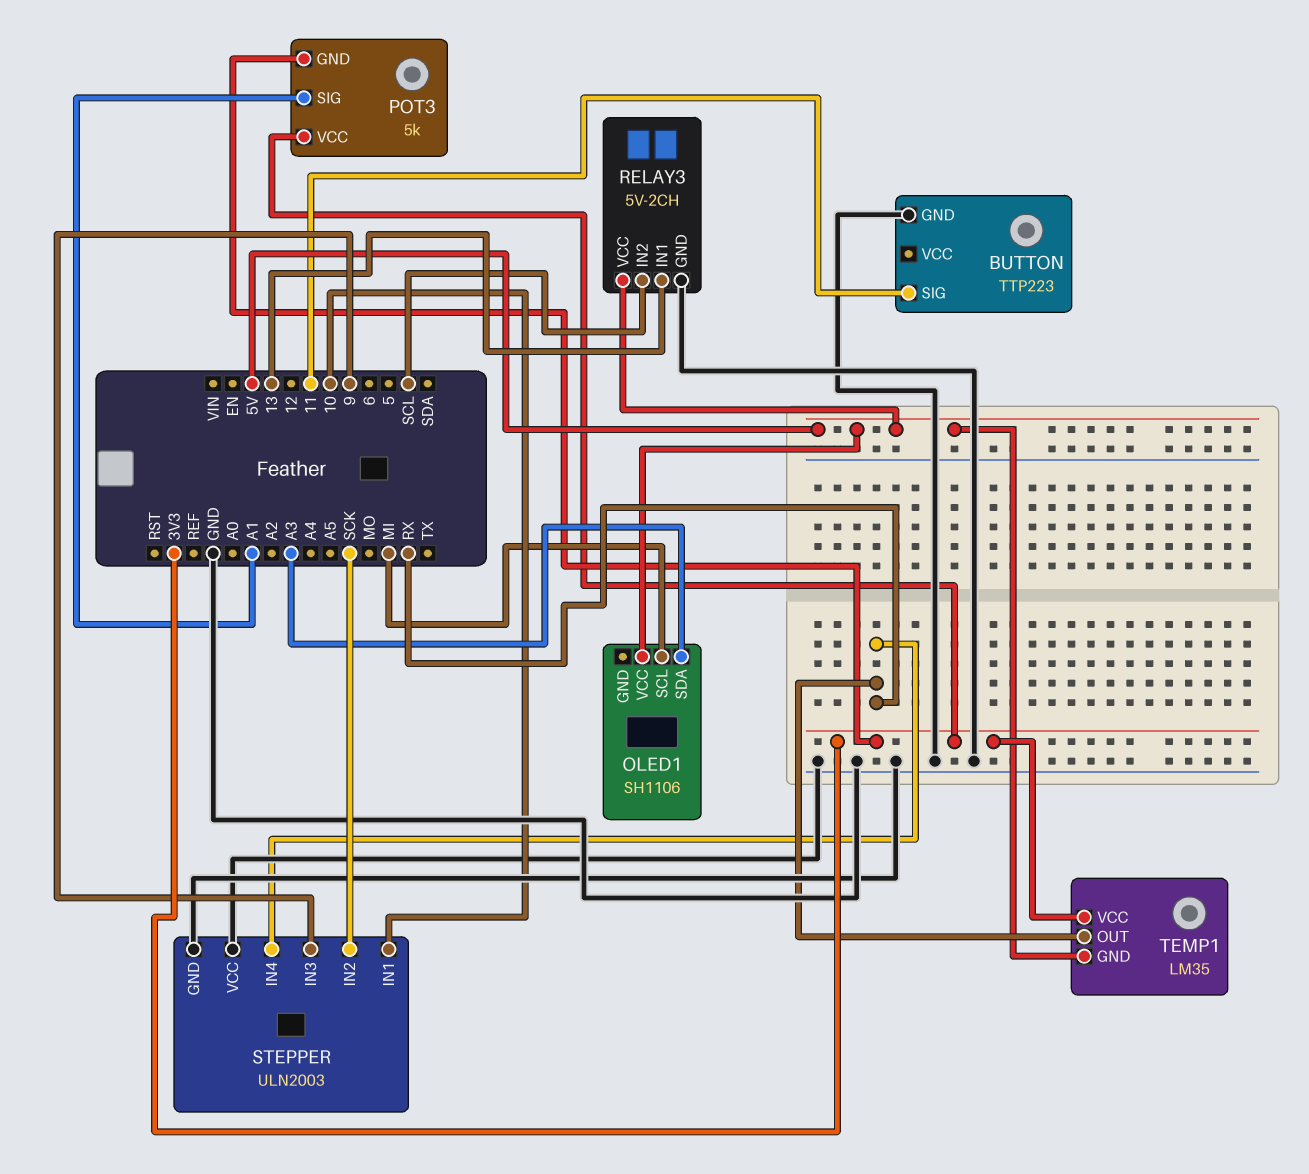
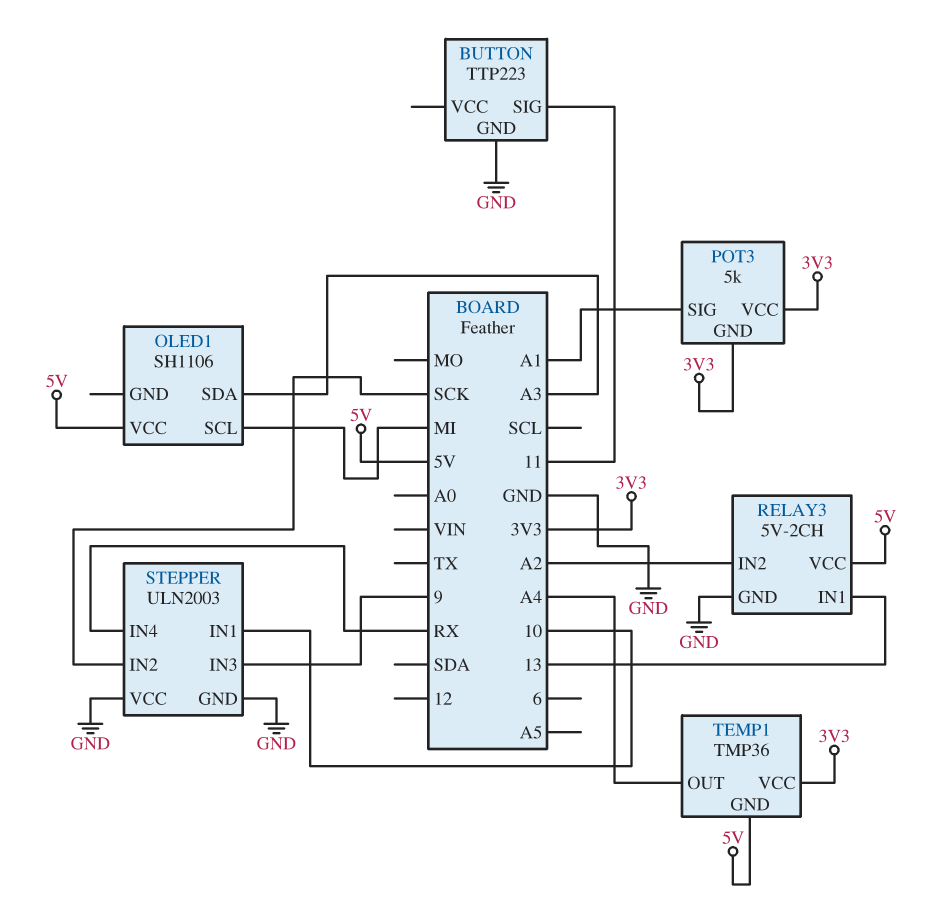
RELAY3 pin IN2: SCL -> A2
TEMP1: LM35 -> TMP36
TEMP1 pin OUT: RX -> A4

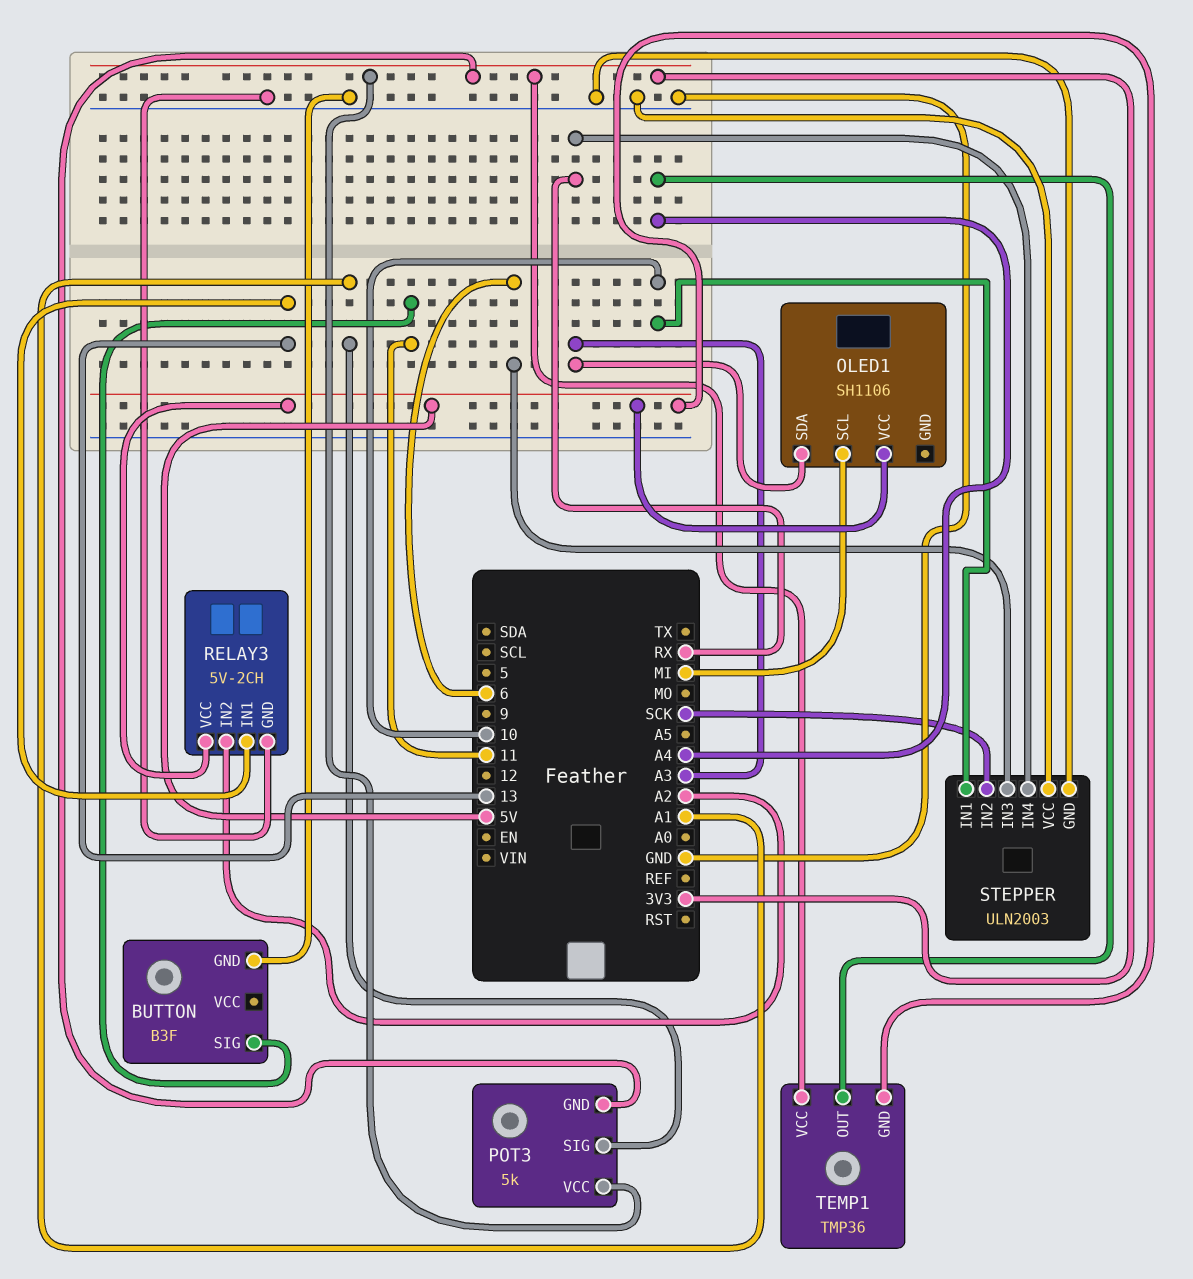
BUTTON: TTP223 -> B3F
STEPPER pin IN3: 9 -> 6

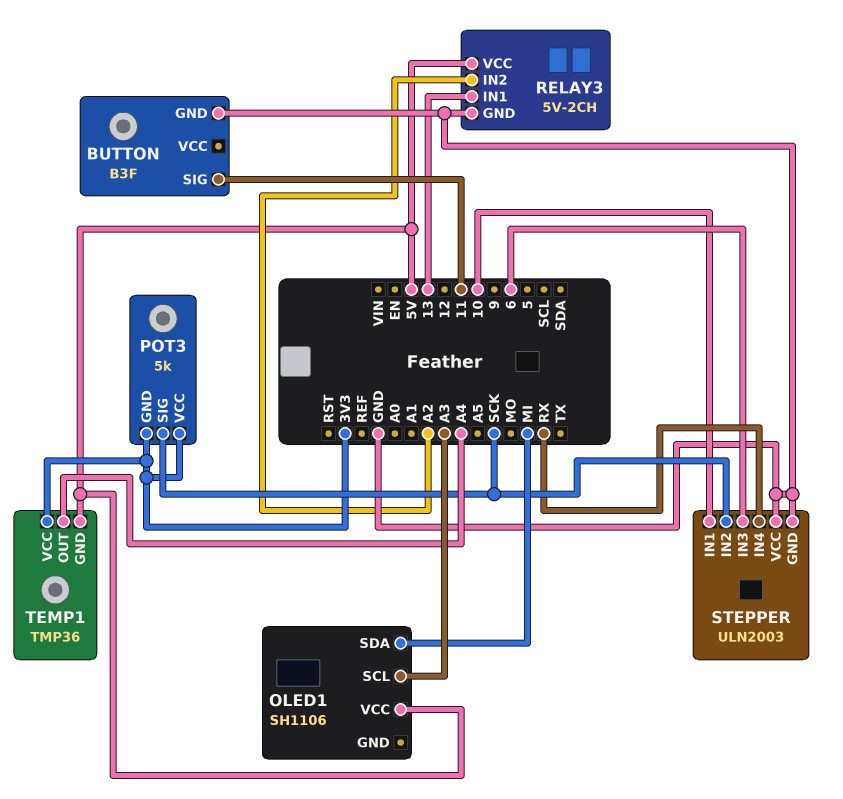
OLED1 pin SCL: MI -> A3
OLED1 pin SDA: A3 -> MI
POT3 pin SIG: A1 -> SCK

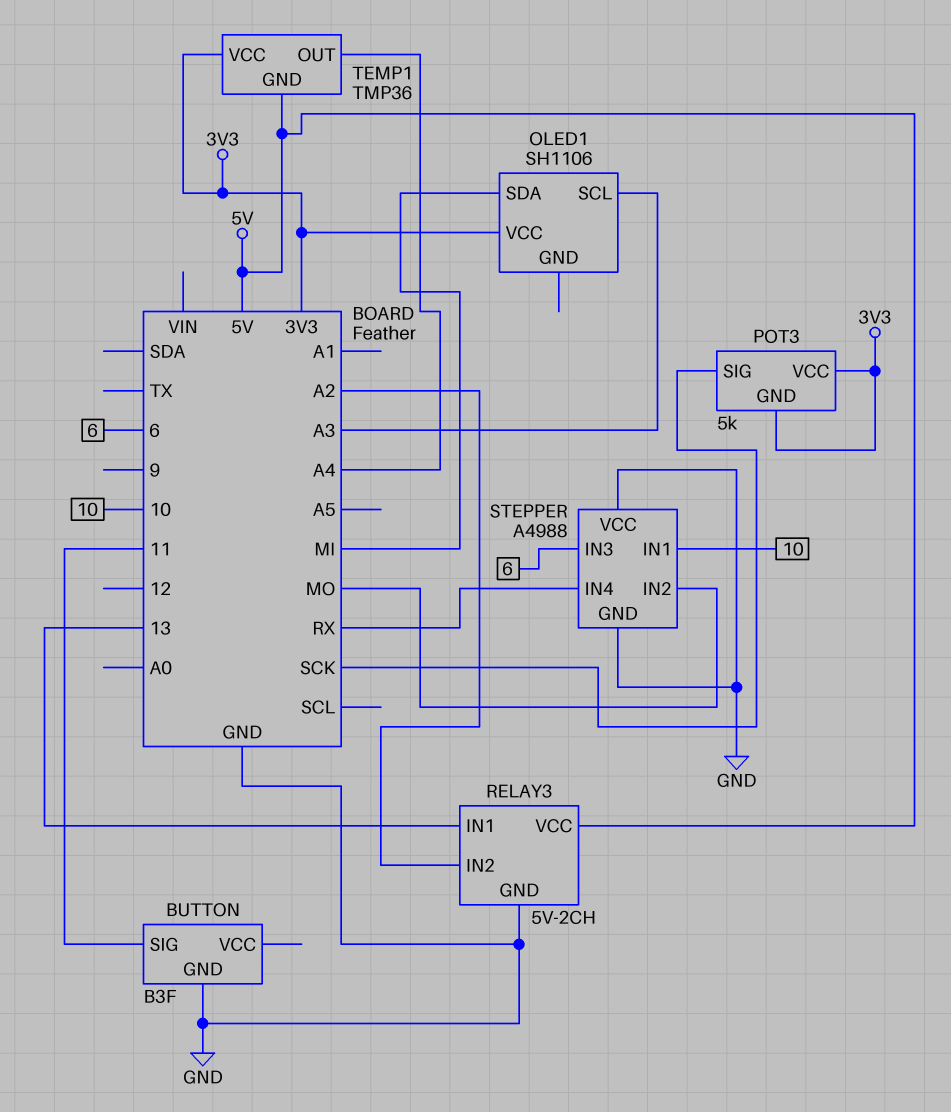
OLED1 pin VCC: 5V -> 3V3
STEPPER: ULN2003 -> A4988
STEPPER pin IN2: SCK -> MO

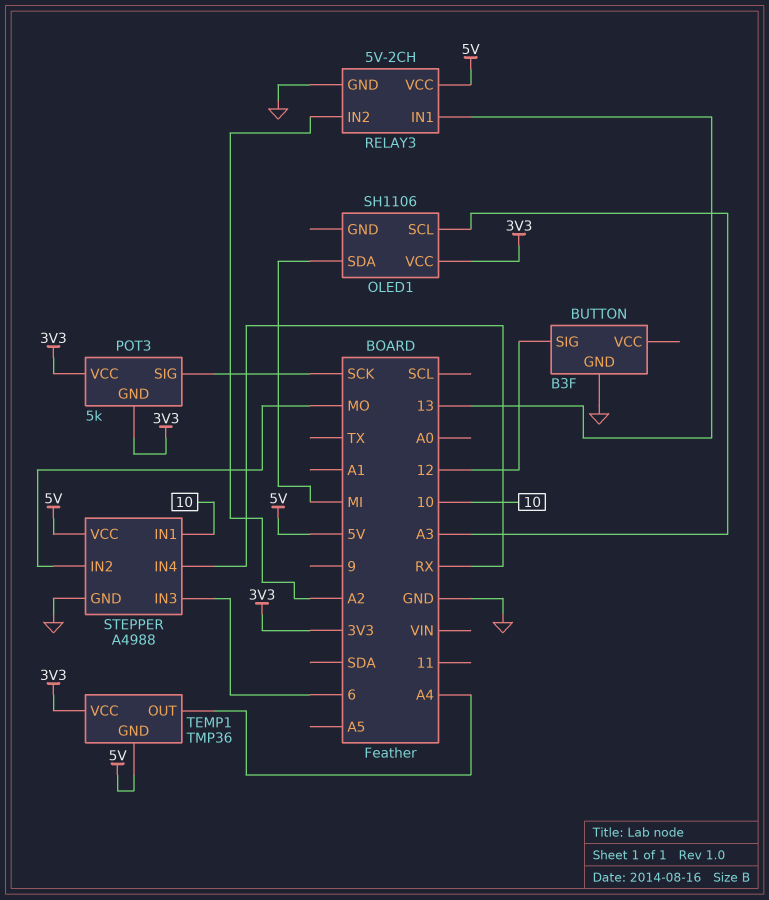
BUTTON pin SIG: 11 -> 12
STEPPER pin VCC: GND -> 5V

